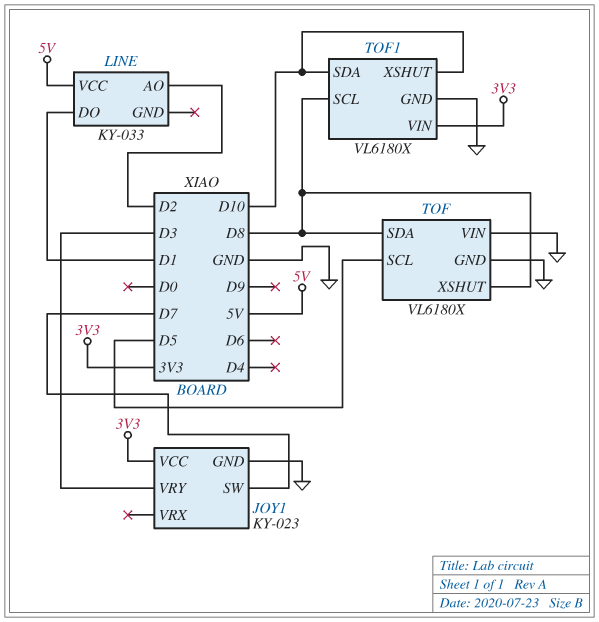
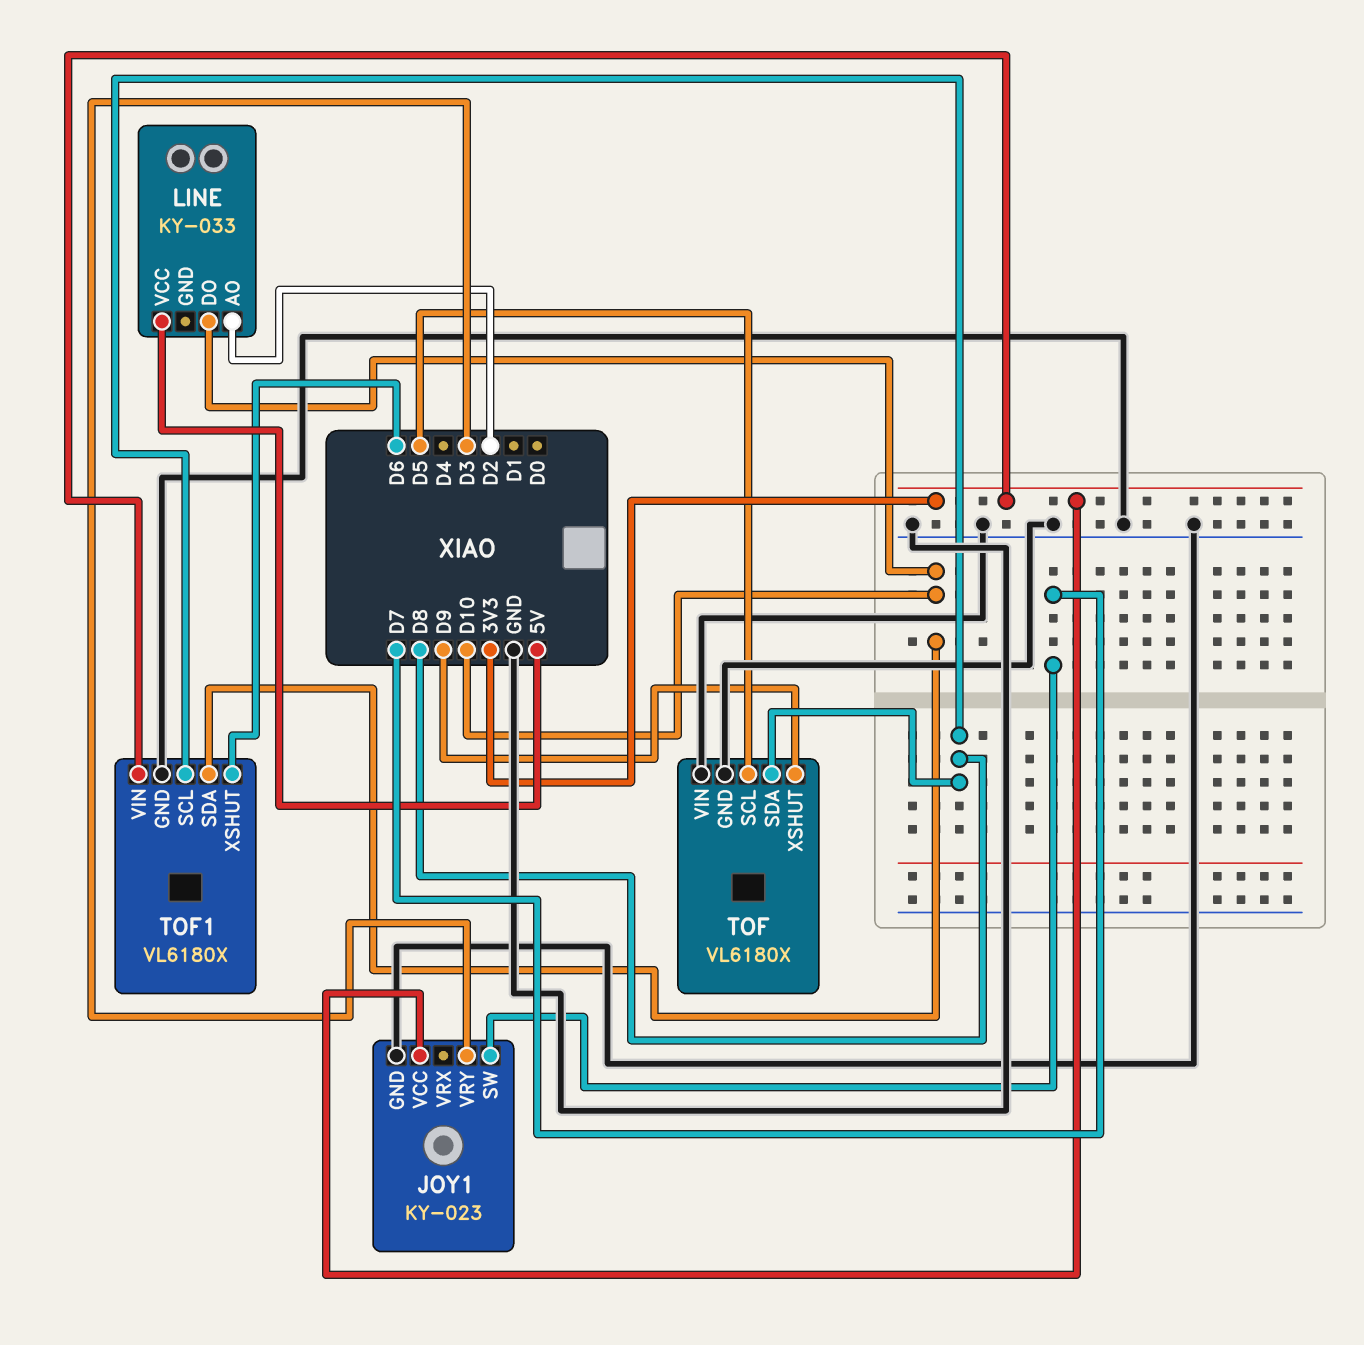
LINE pin DO: D1 -> D10
TOF pin XSHUT: D8 -> D9
TOF1 pin XSHUT: D10 -> D6

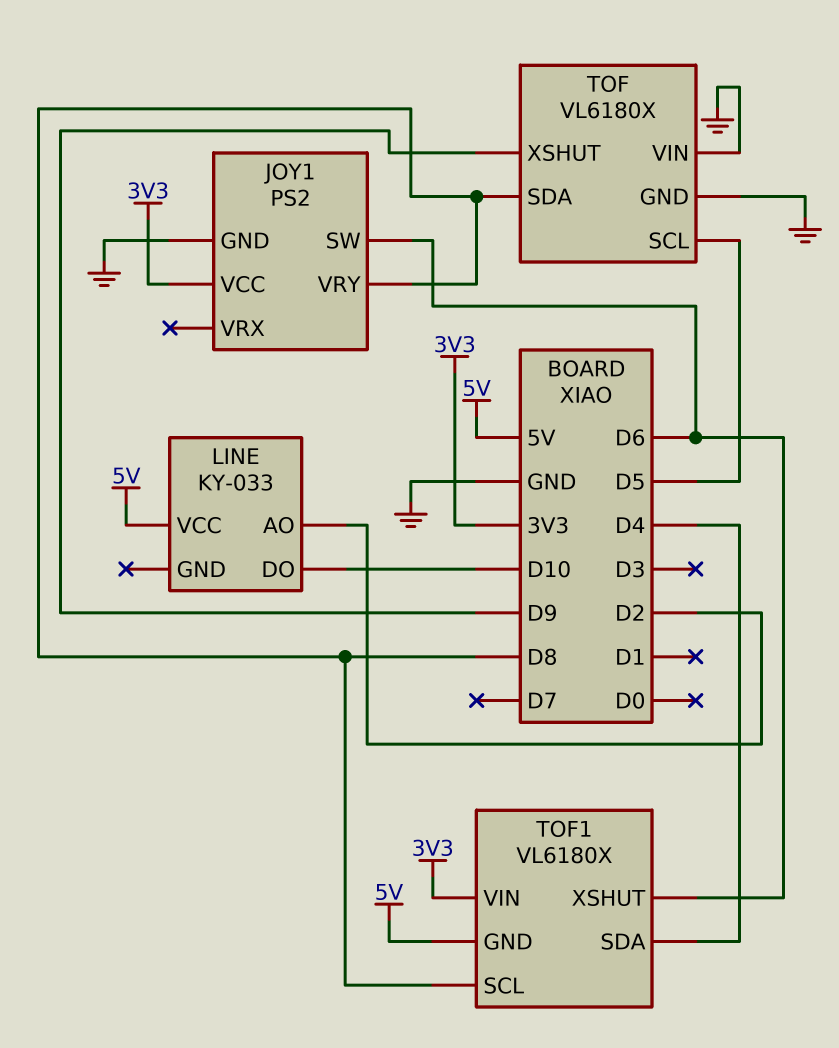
JOY1: KY-023 -> PS2
JOY1 pin SW: D7 -> D6
JOY1 pin VRY: D3 -> D8
TOF1 pin GND: GND -> 5V
TOF1 pin SDA: D10 -> D4

